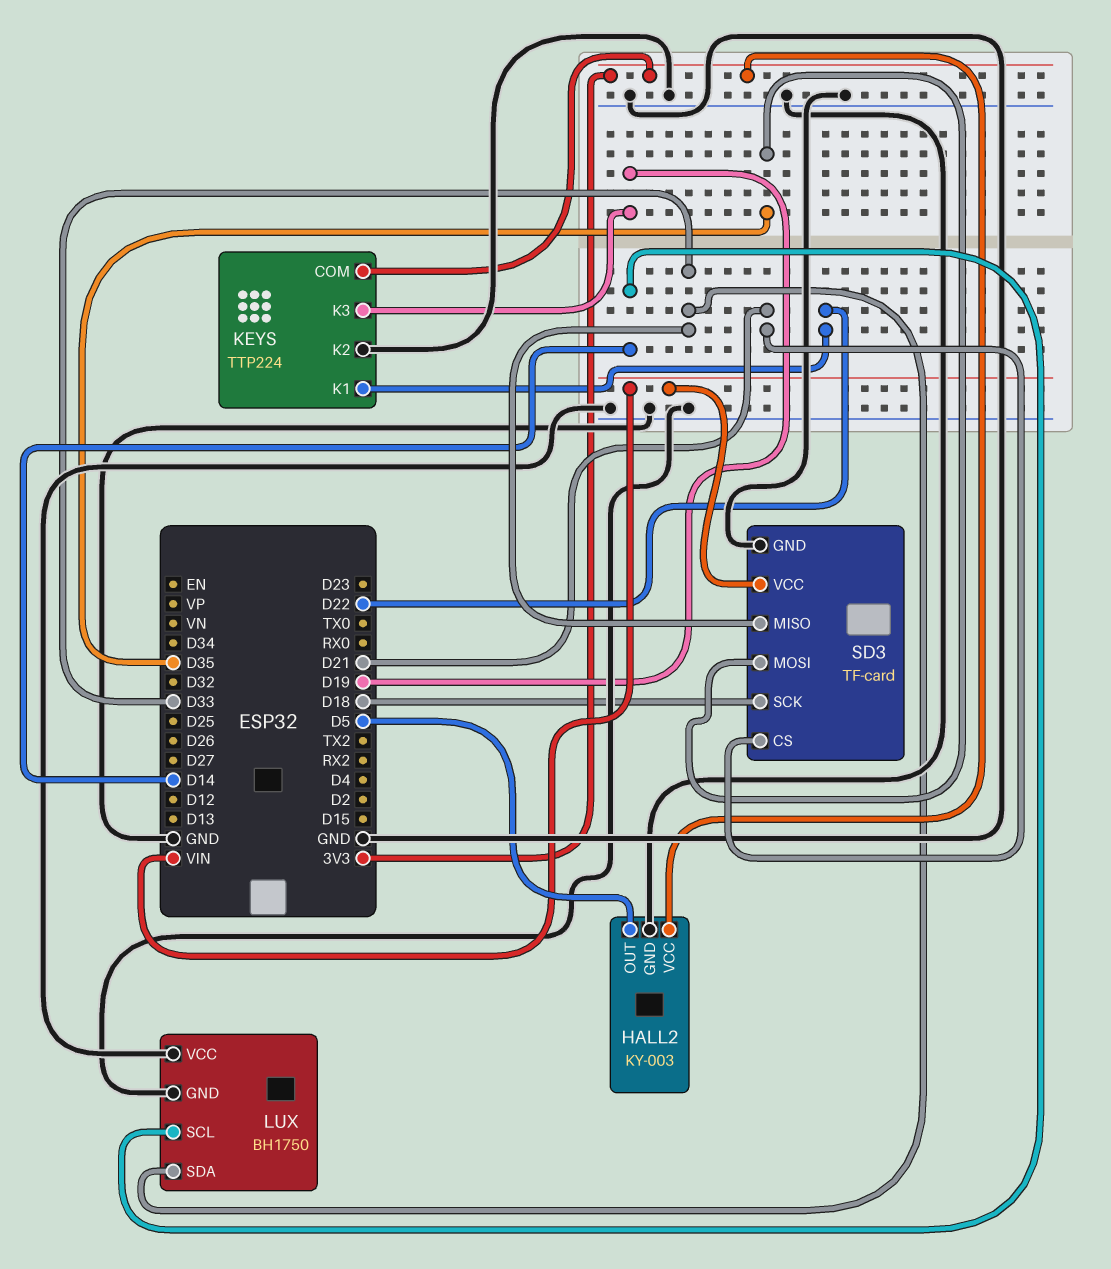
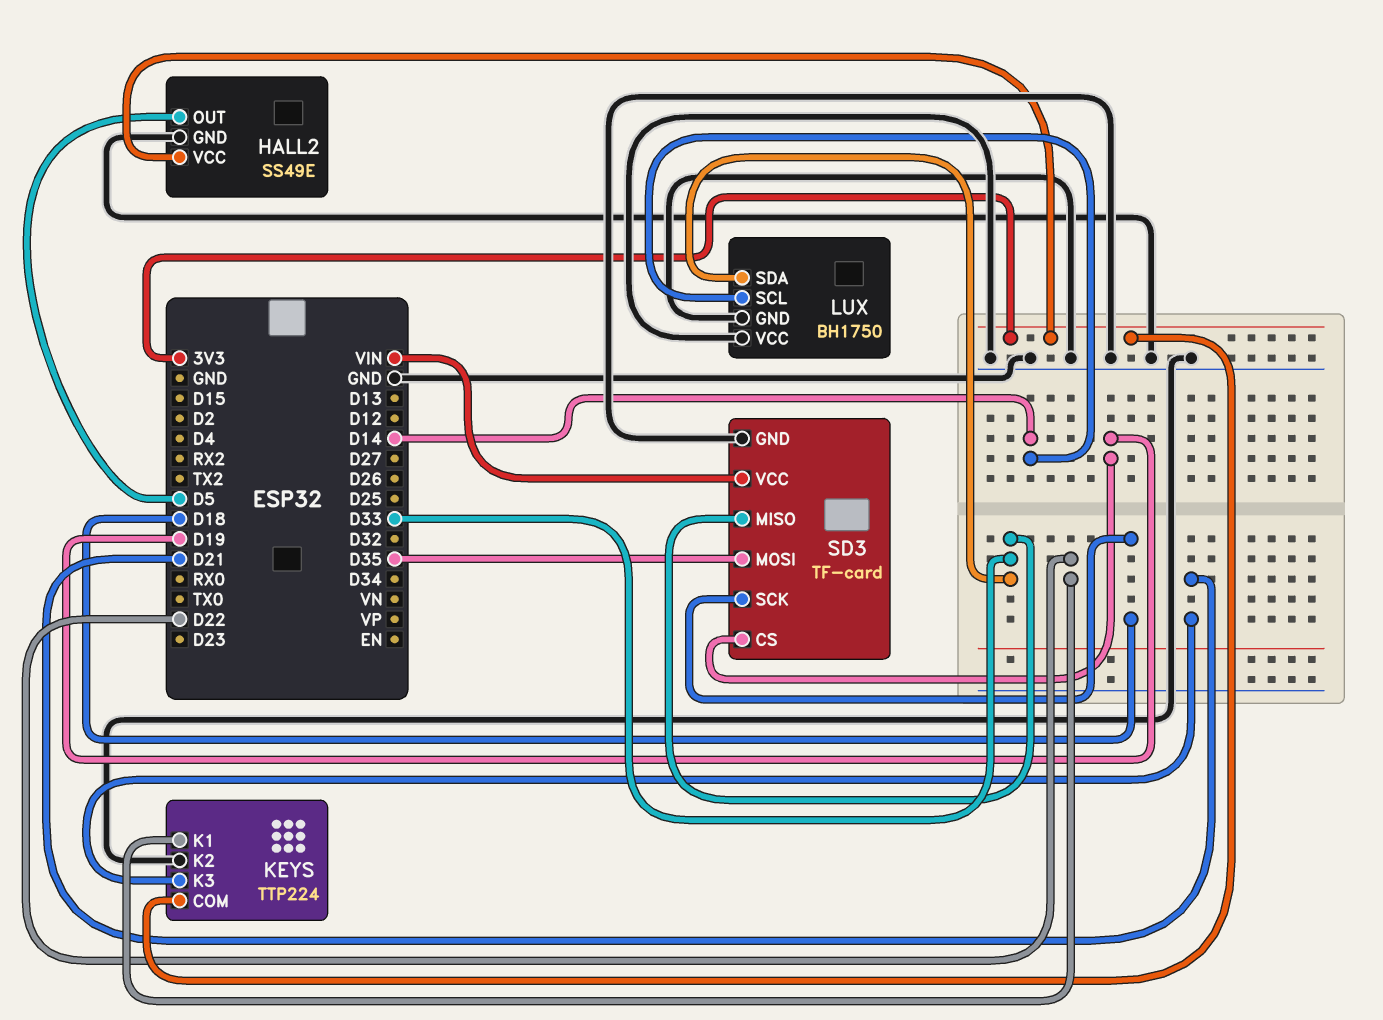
HALL2: KY-003 -> SS49E
KEYS pin K3: D19 -> D21
SD3 pin CS: D21 -> D19

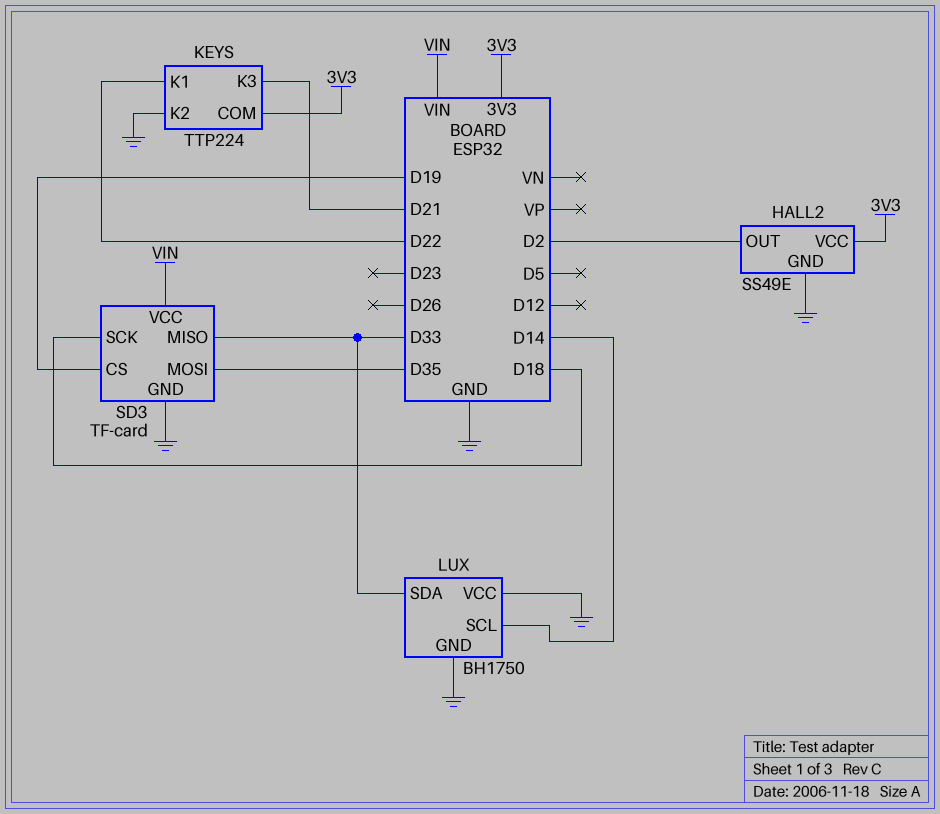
HALL2 pin OUT: D5 -> D2

